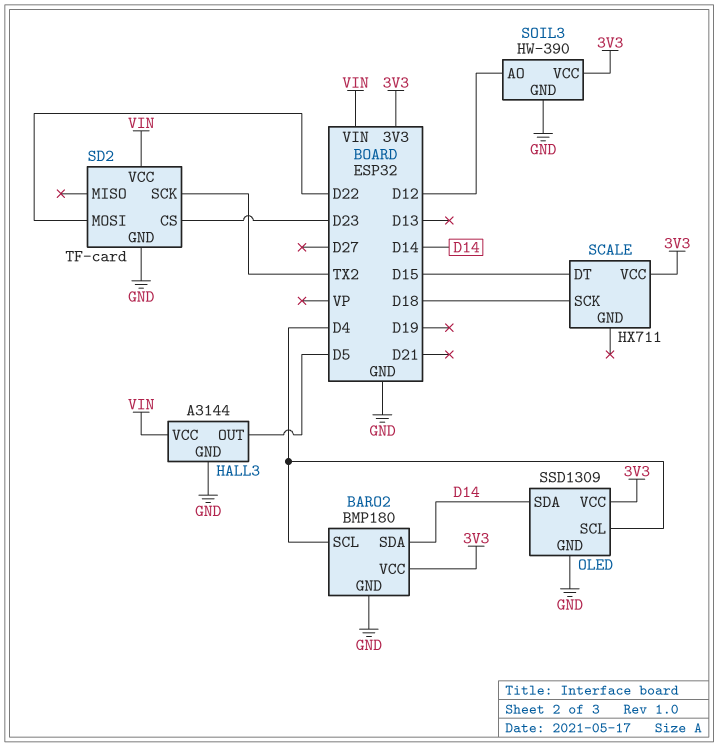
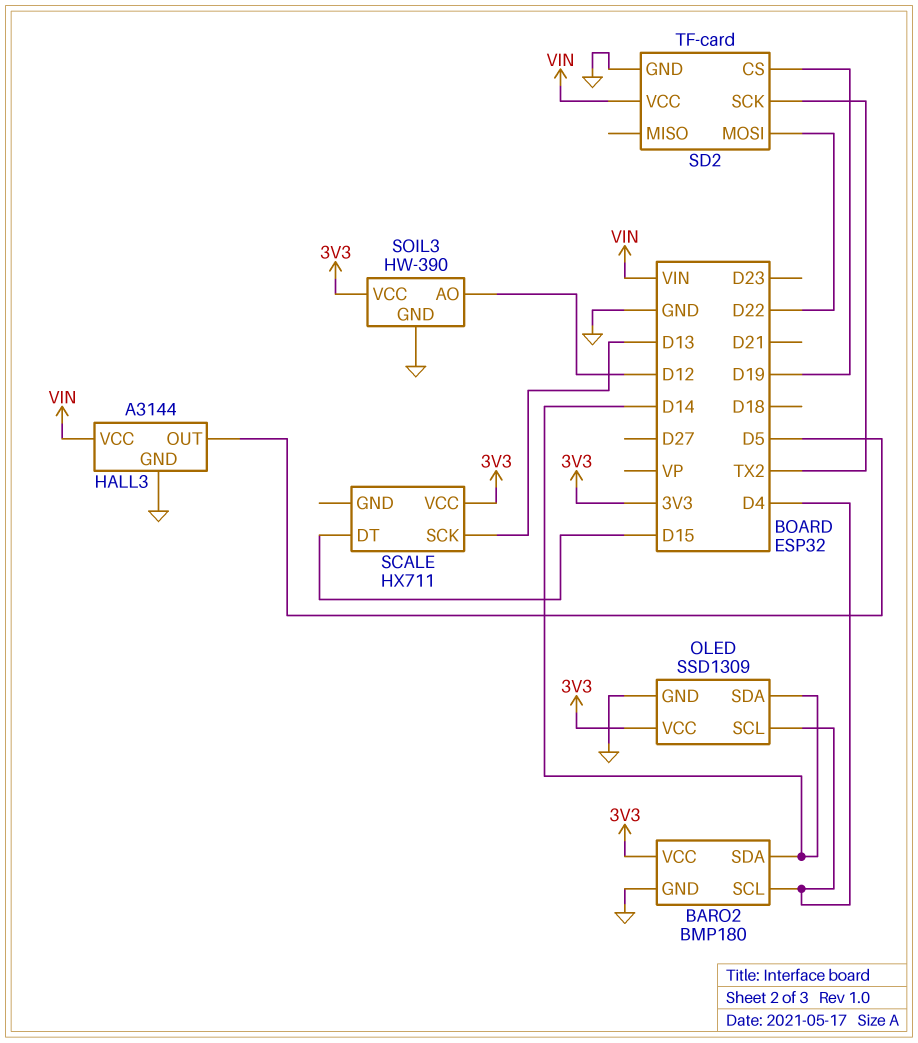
SCALE pin SCK: D18 -> D13
SD2 pin CS: D23 -> D19

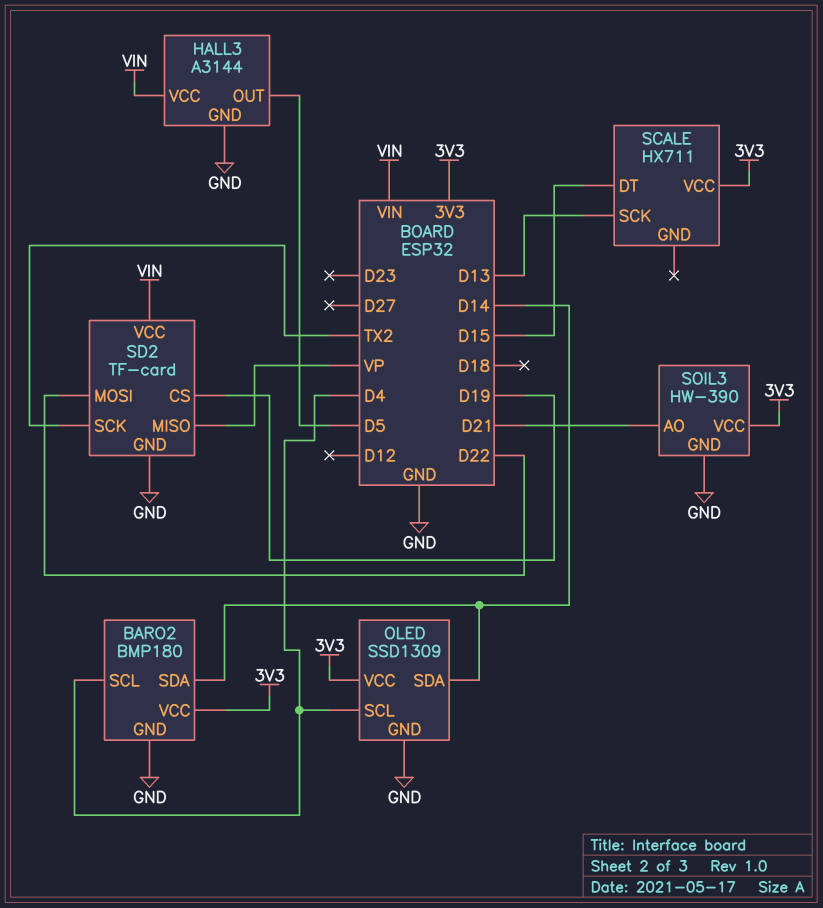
SD2 pin MISO: none -> VP
SOIL3 pin AO: D12 -> D21

